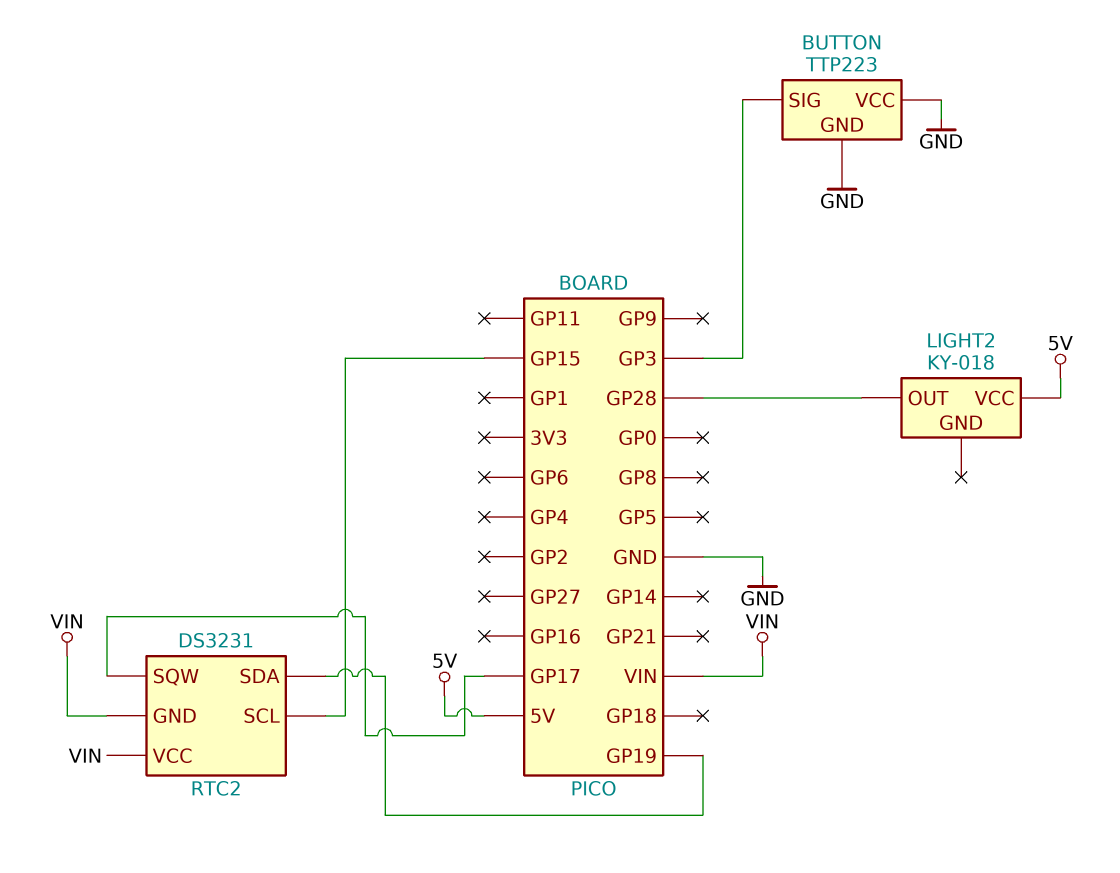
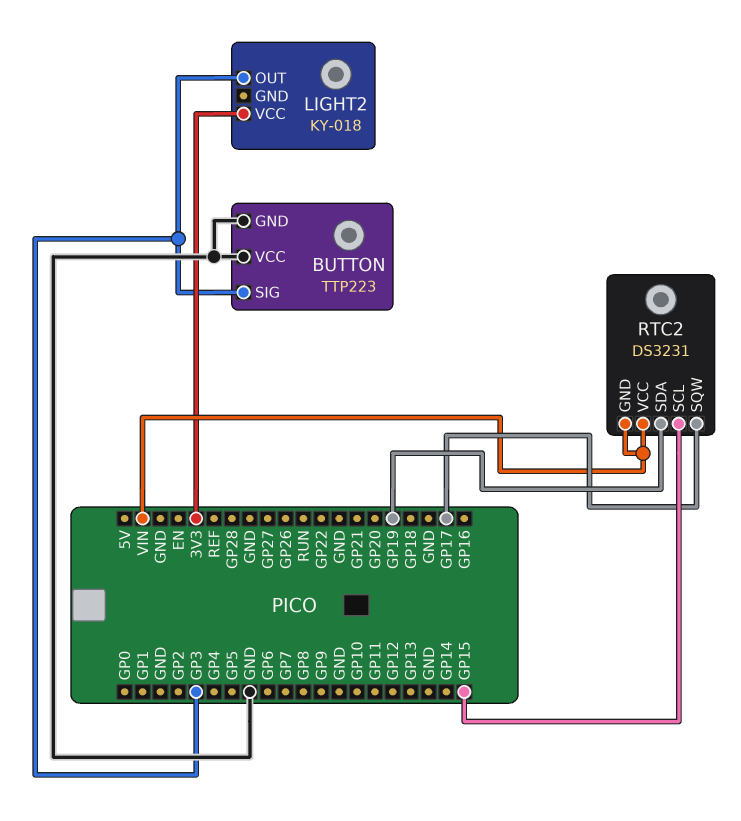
LIGHT2 pin OUT: GP28 -> GP3
LIGHT2 pin VCC: 5V -> 3V3

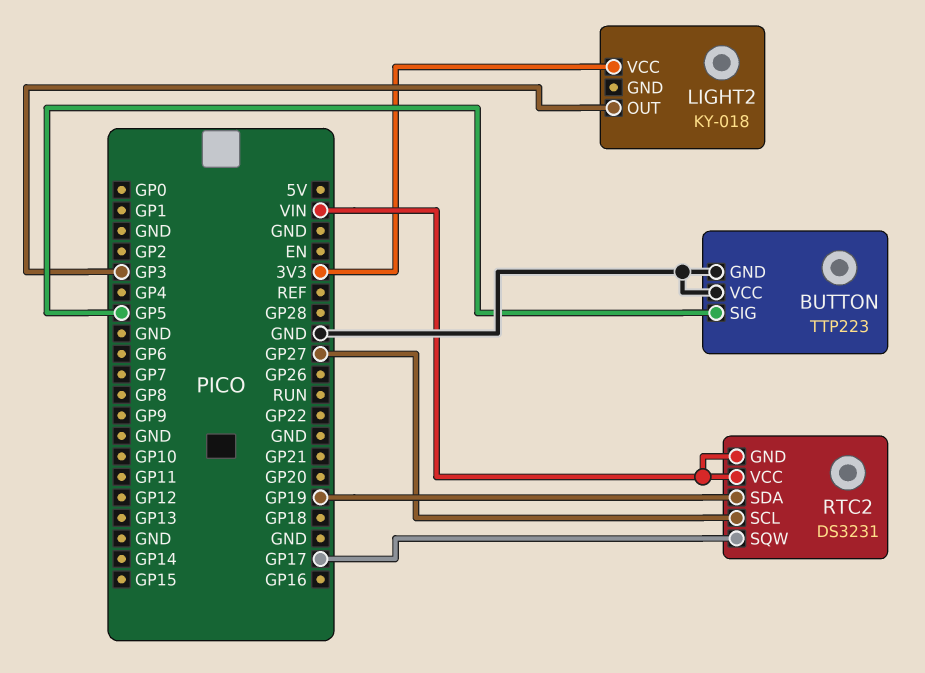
BUTTON pin SIG: GP3 -> GP5
RTC2 pin SCL: GP15 -> GP27

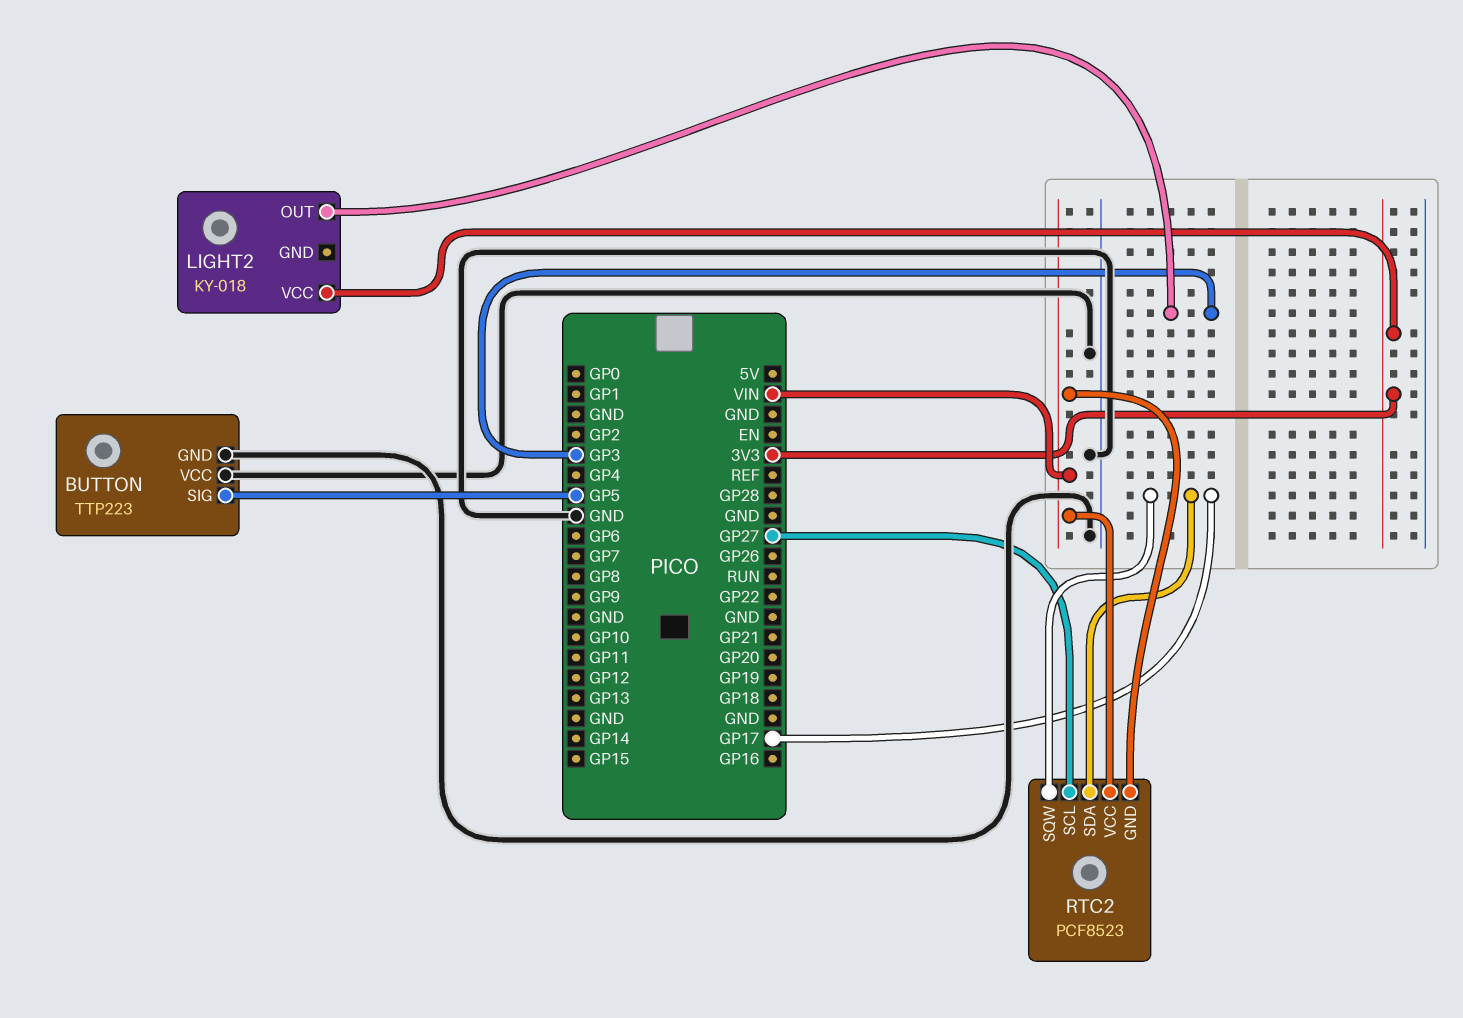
RTC2: DS3231 -> PCF8523
RTC2 pin SDA: GP19 -> GP17

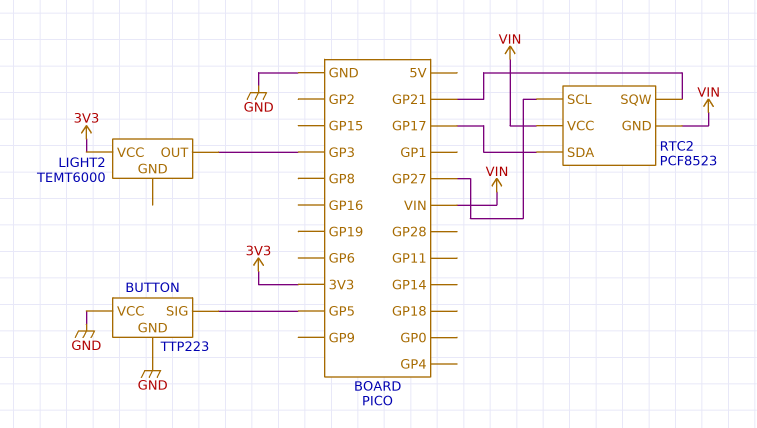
LIGHT2: KY-018 -> TEMT6000
RTC2 pin SQW: GP17 -> GP21

